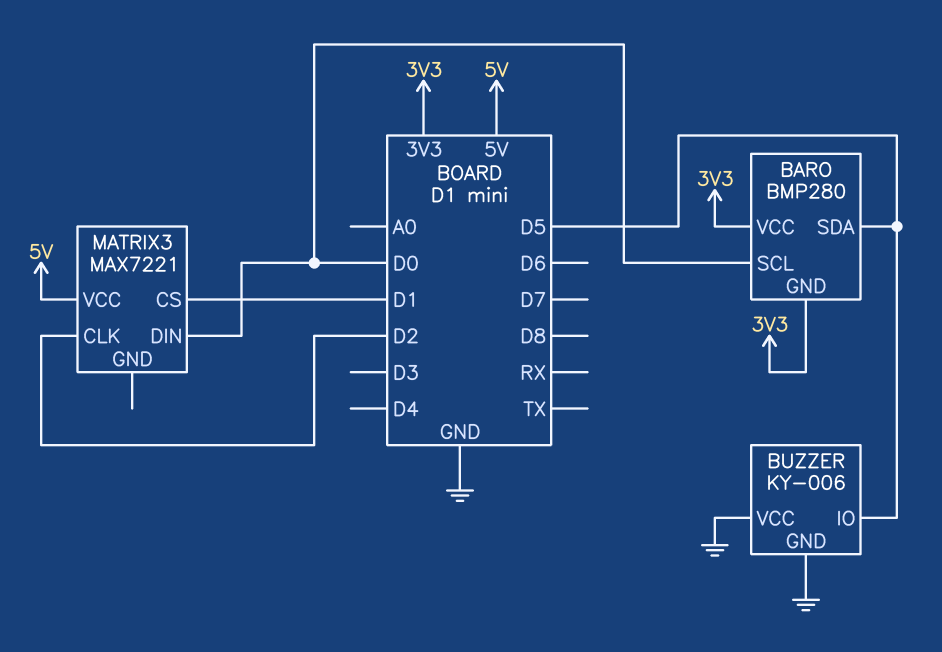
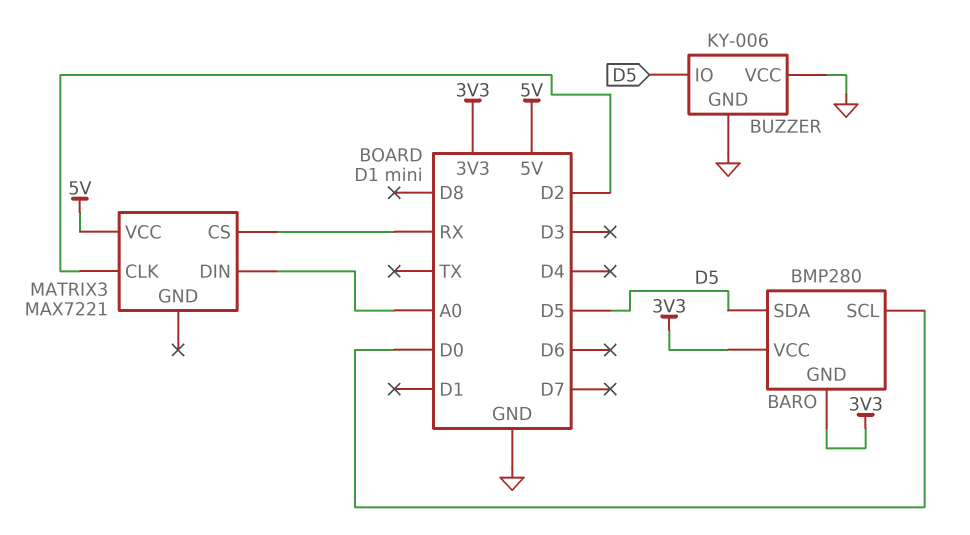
MATRIX3 pin CS: D1 -> RX
MATRIX3 pin DIN: D0 -> A0

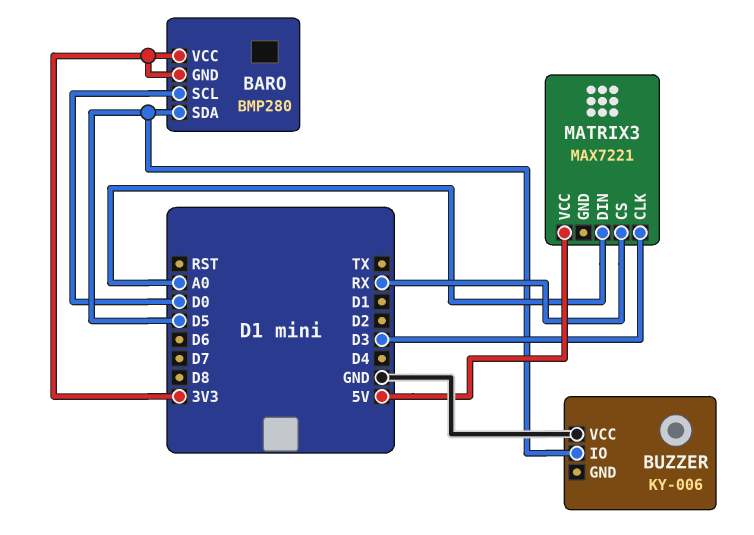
BUZZER pin GND: GND -> none
MATRIX3 pin CLK: D2 -> D3

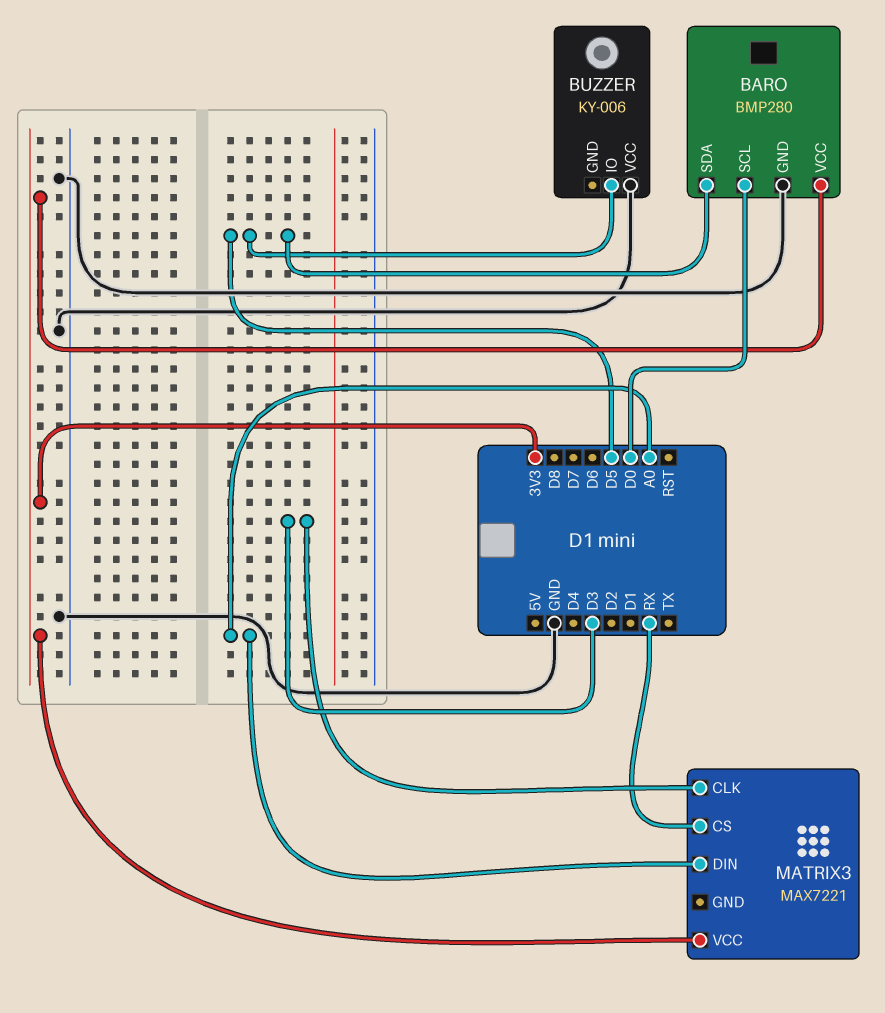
BARO pin GND: 3V3 -> GND
MATRIX3 pin VCC: 5V -> 3V3

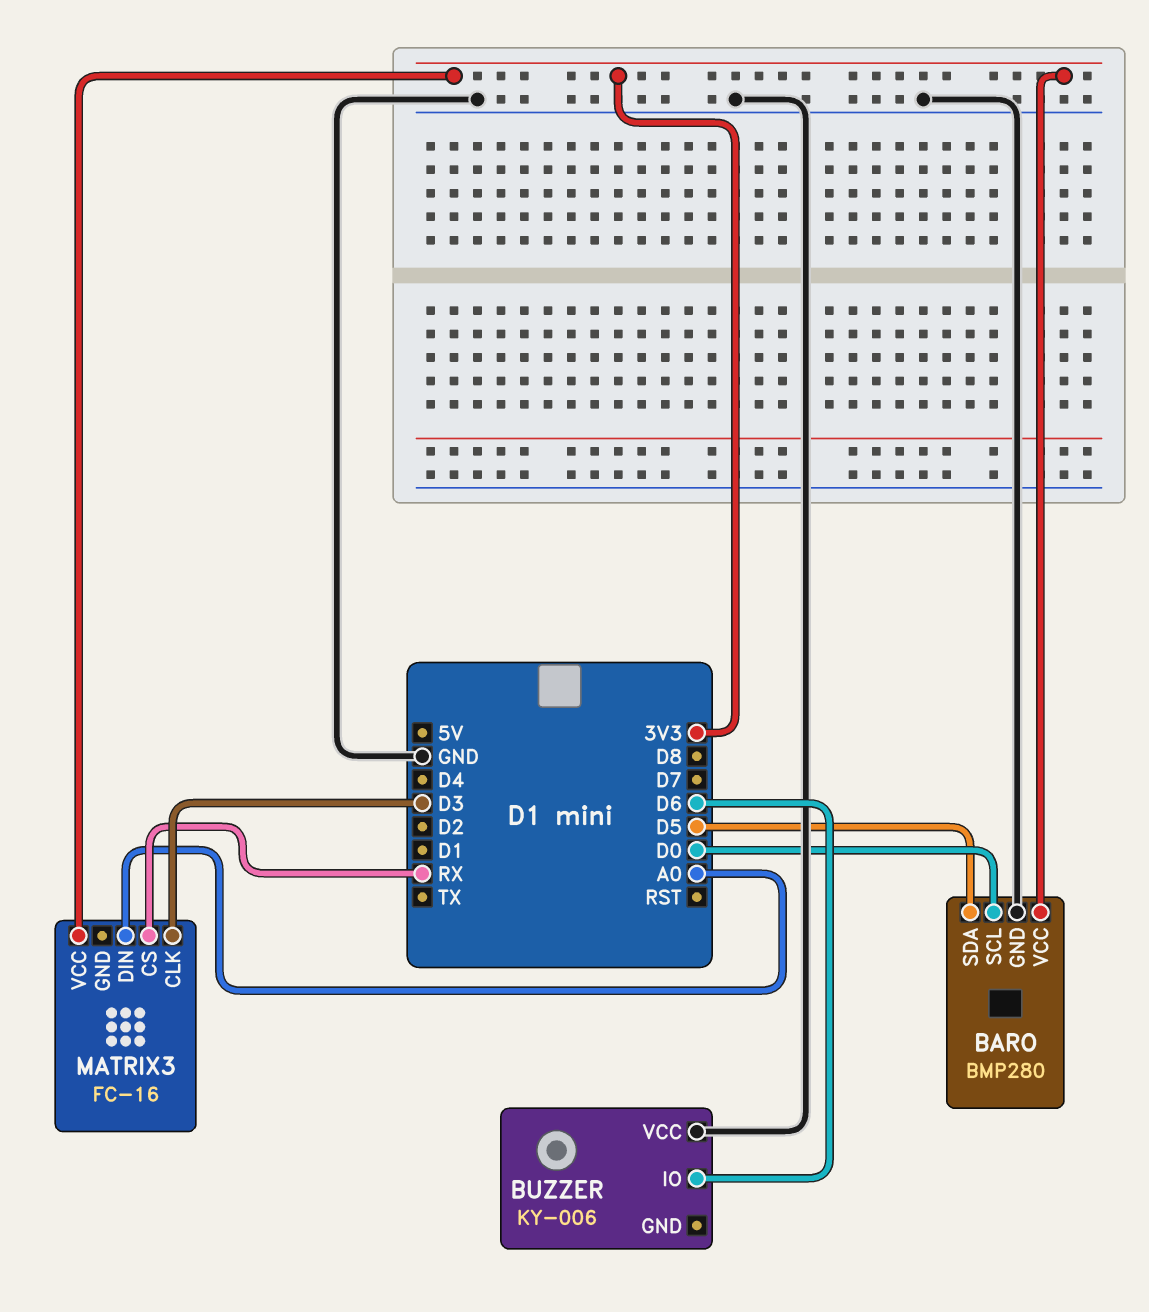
BUZZER pin IO: D5 -> D6
MATRIX3: MAX7221 -> FC-16

